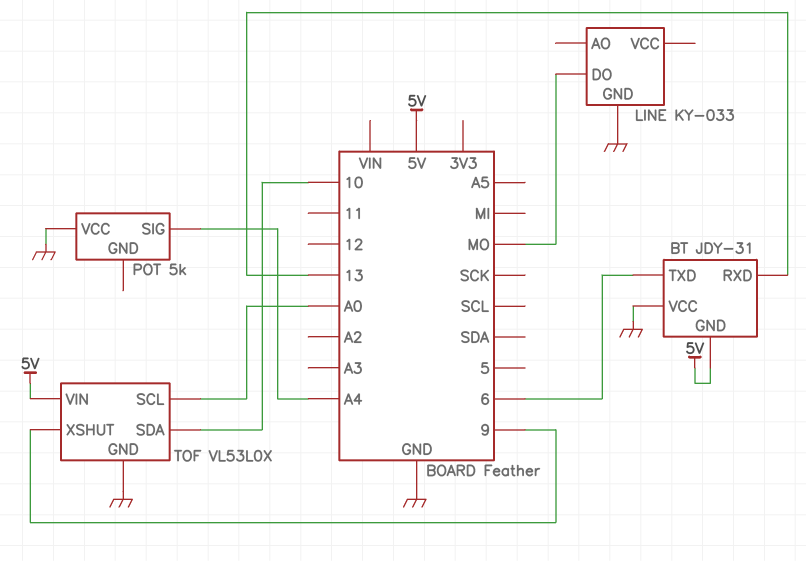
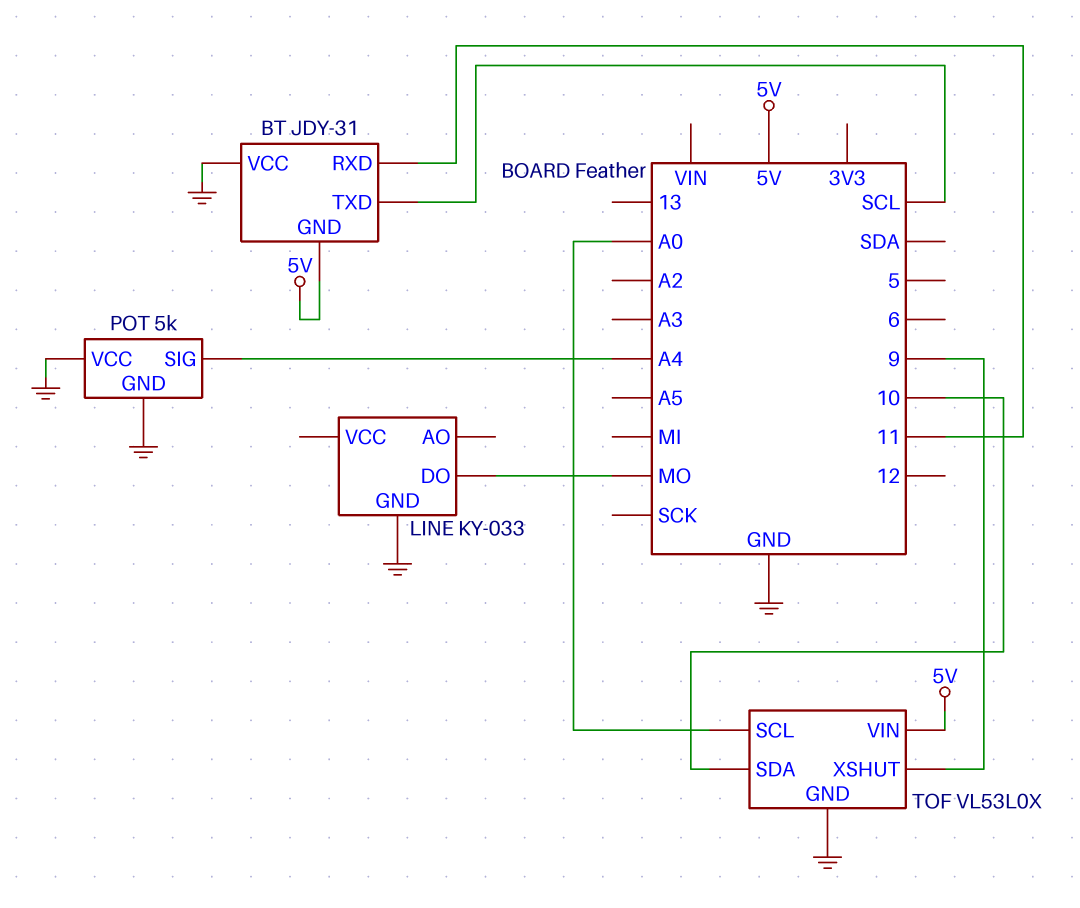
BT pin RXD: 13 -> 11
BT pin TXD: 6 -> SCL
POT pin GND: none -> GND

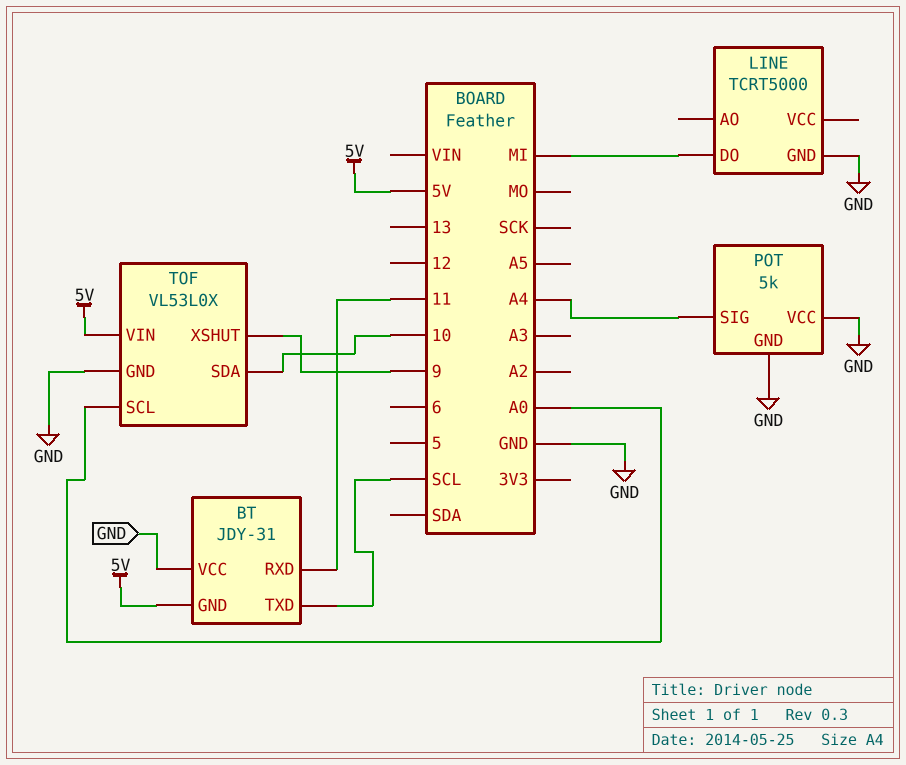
LINE: KY-033 -> TCRT5000
LINE pin DO: MO -> MI

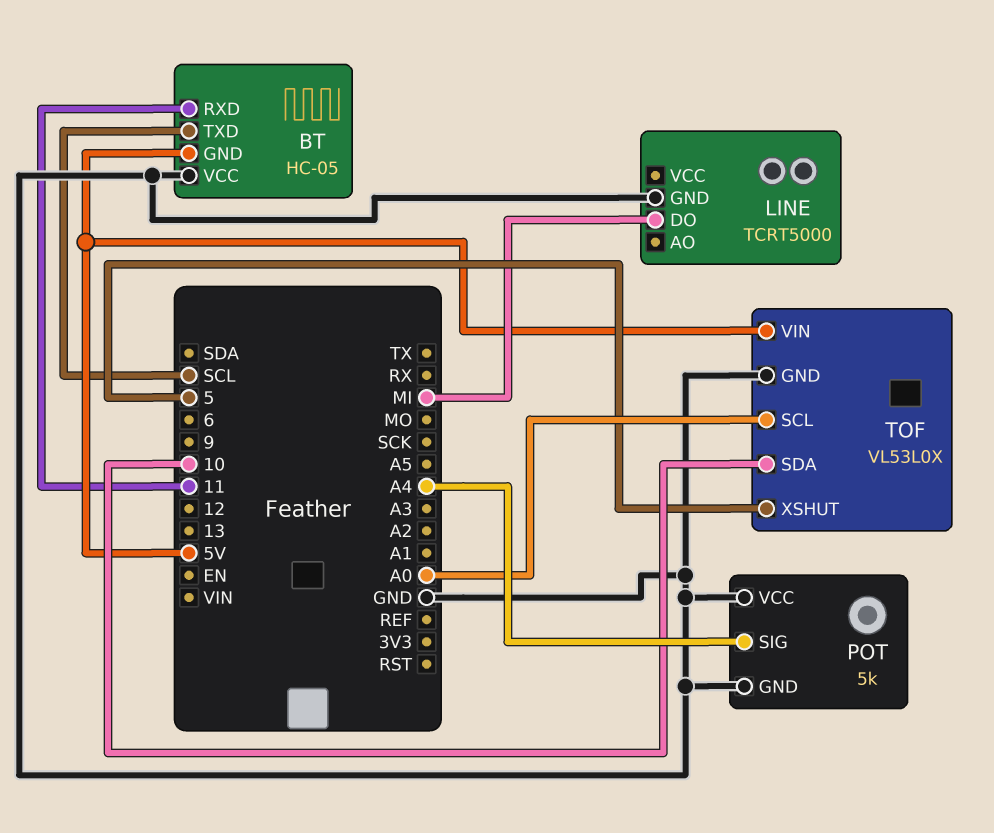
BT: JDY-31 -> HC-05
TOF pin XSHUT: 9 -> 5

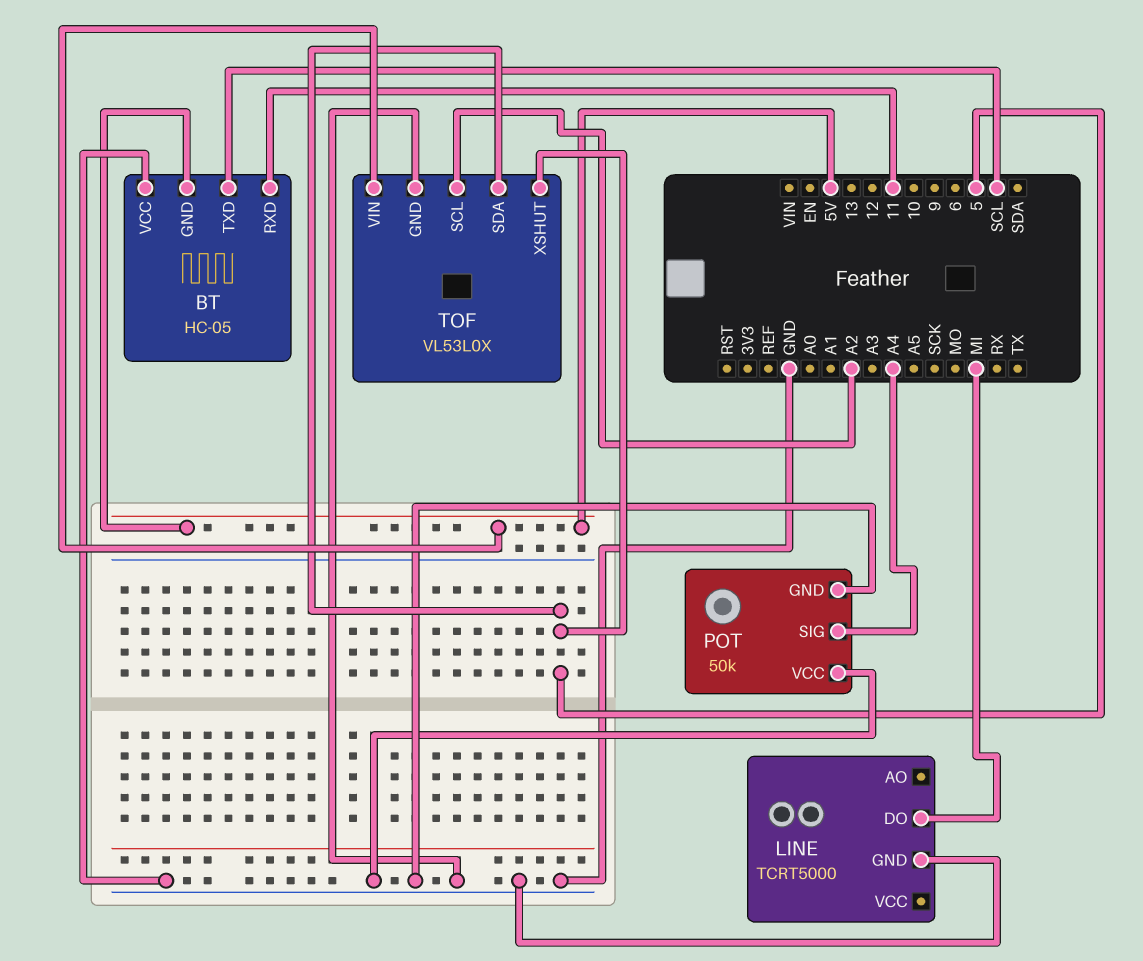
POT: 5k -> 50k
TOF pin SCL: A0 -> A2
TOF pin SDA: 10 -> 5

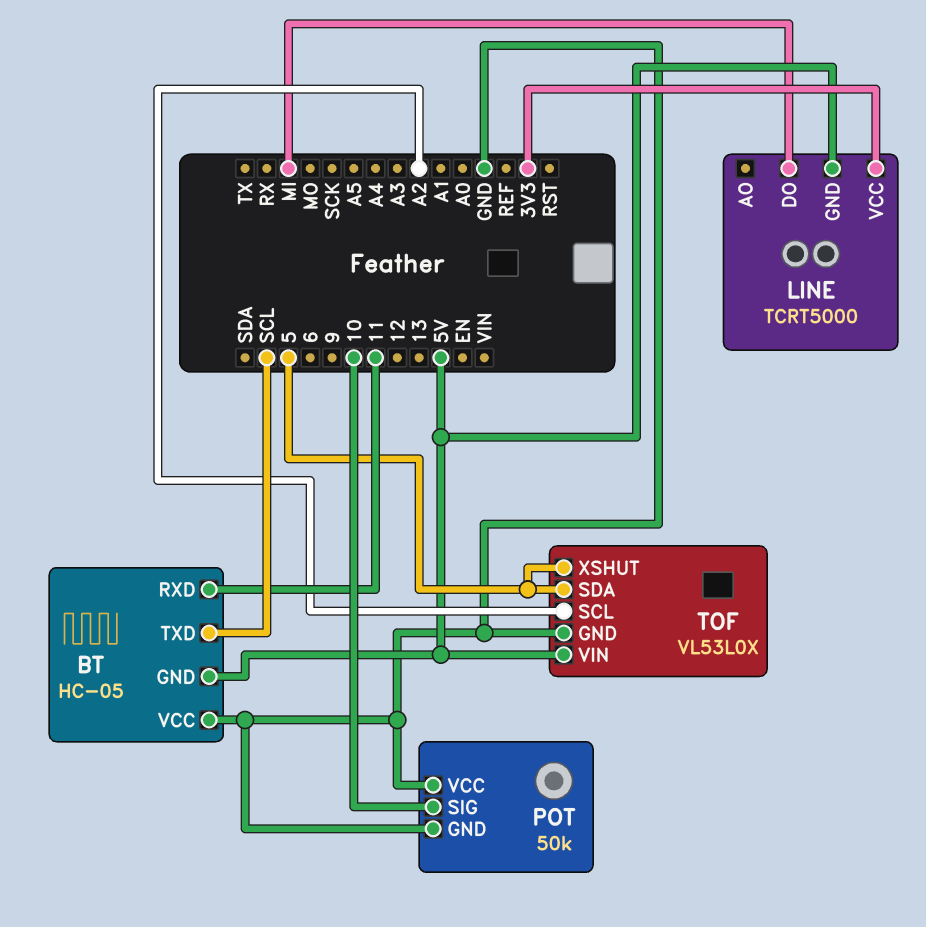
LINE pin GND: GND -> 5V
LINE pin VCC: none -> 3V3
POT pin SIG: A4 -> 10

